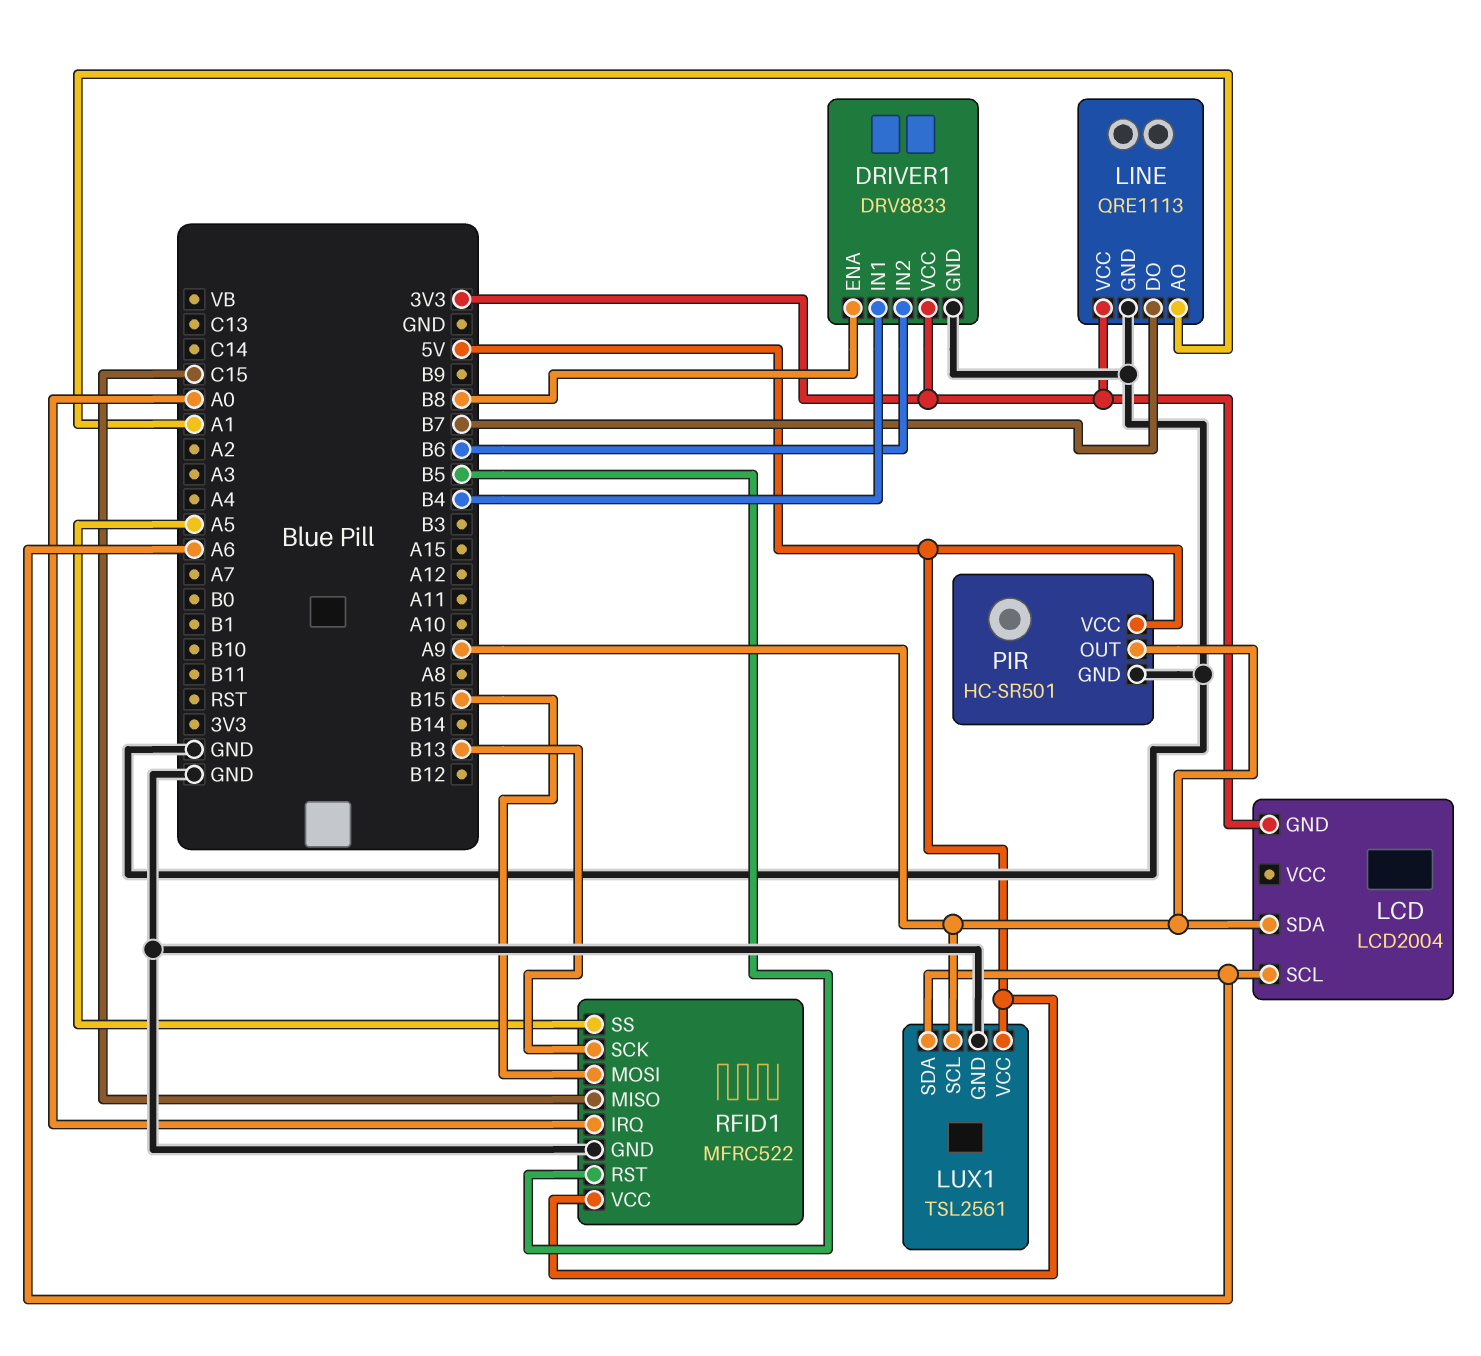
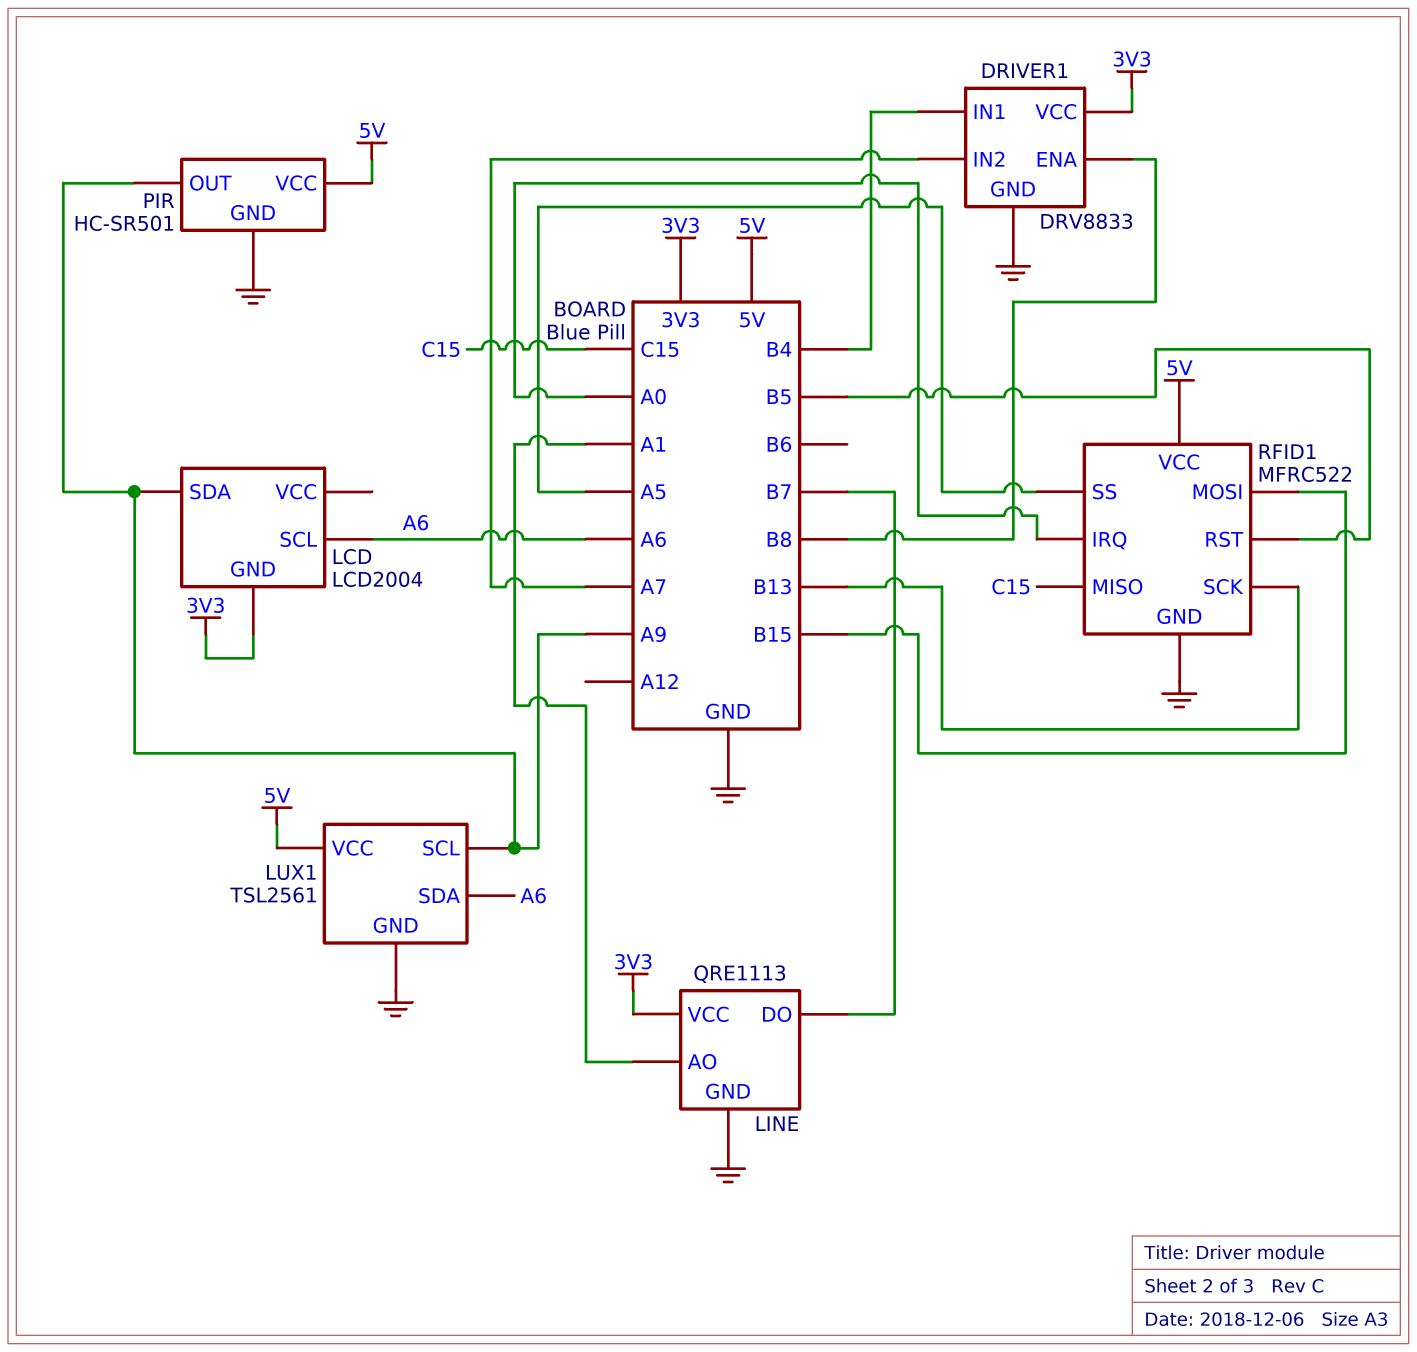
DRIVER1 pin IN2: B6 -> A7

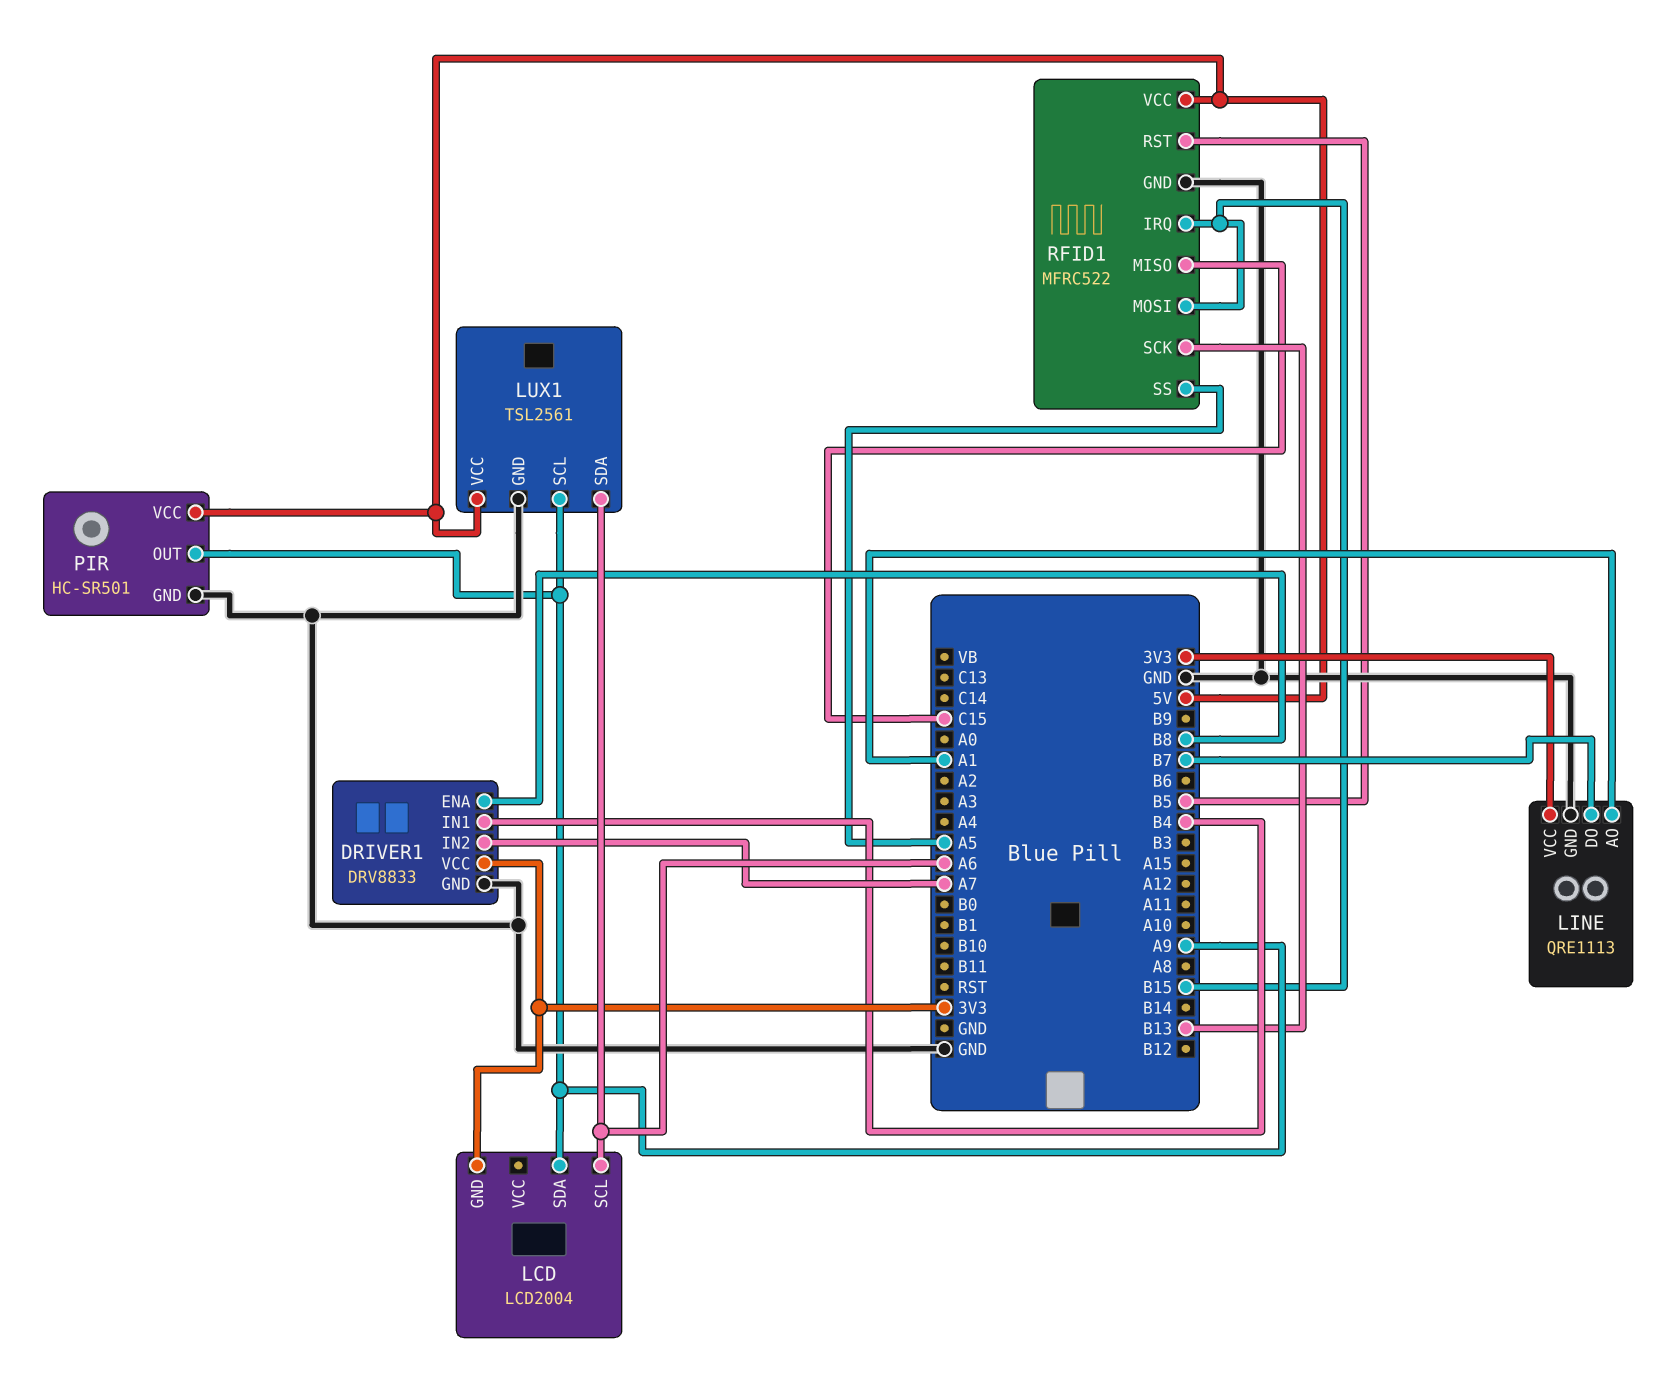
RFID1 pin IRQ: A0 -> B15

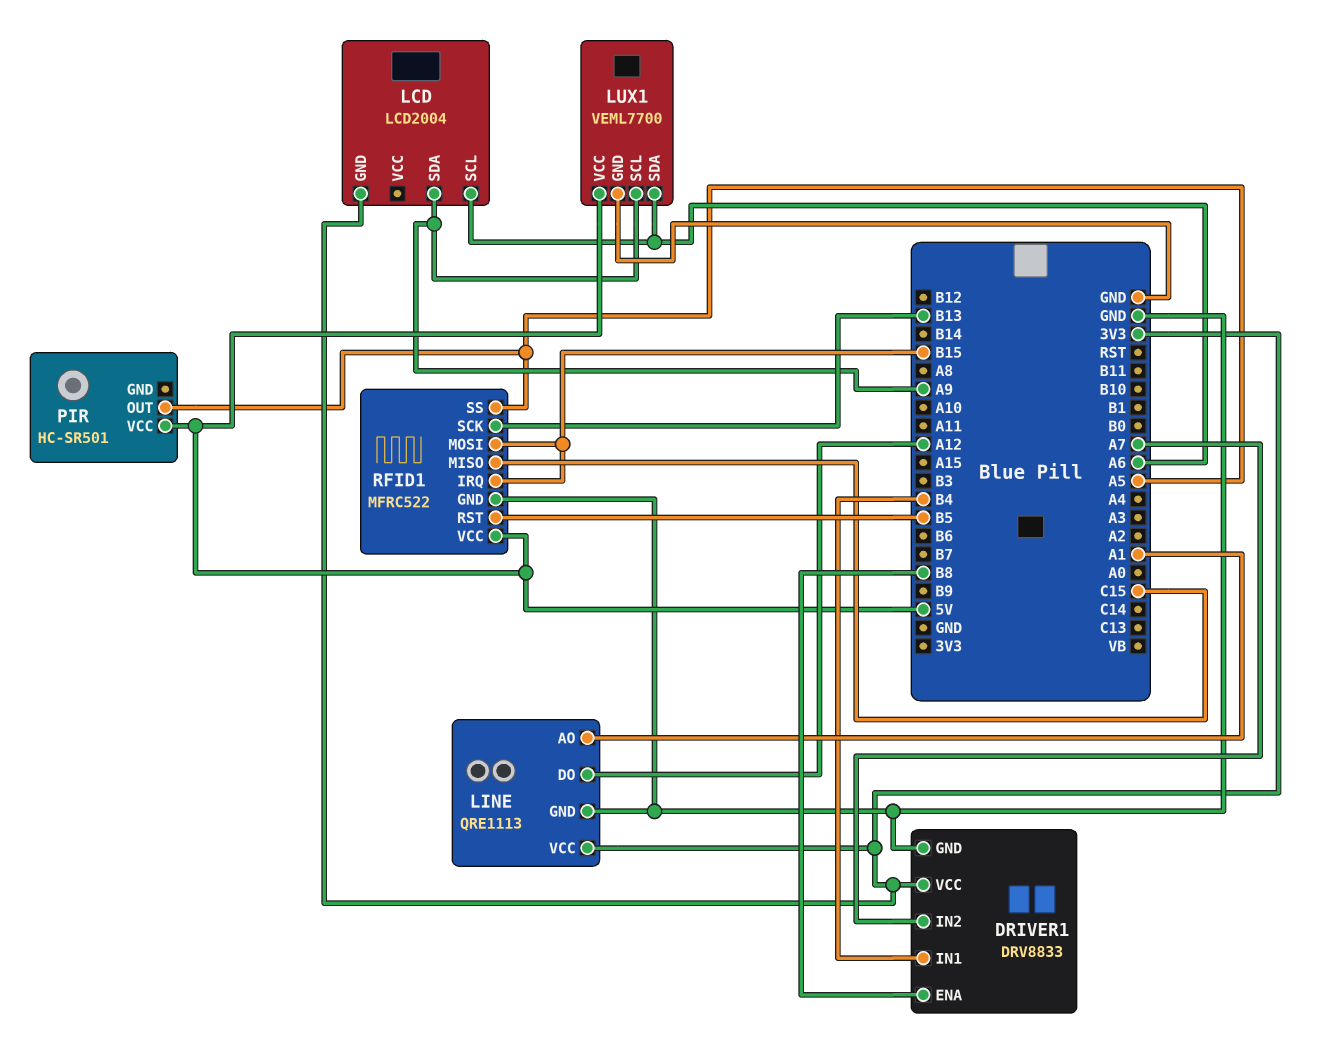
LINE pin DO: B7 -> A12
LUX1: TSL2561 -> VEML7700
PIR pin GND: GND -> none
PIR pin OUT: A9 -> A5

